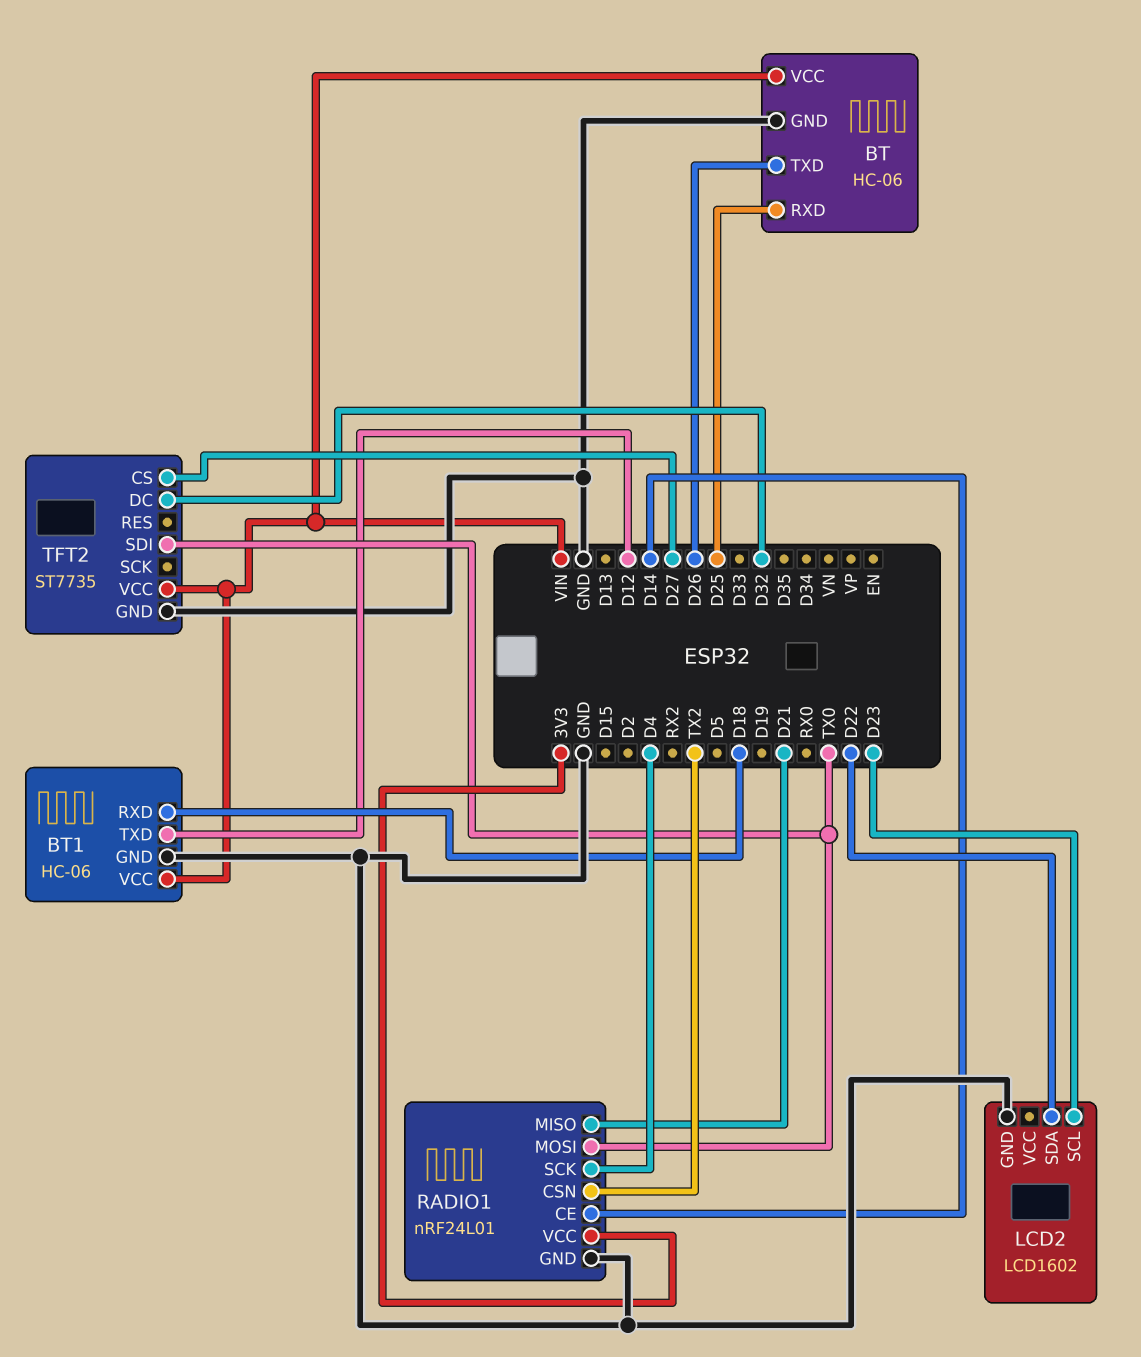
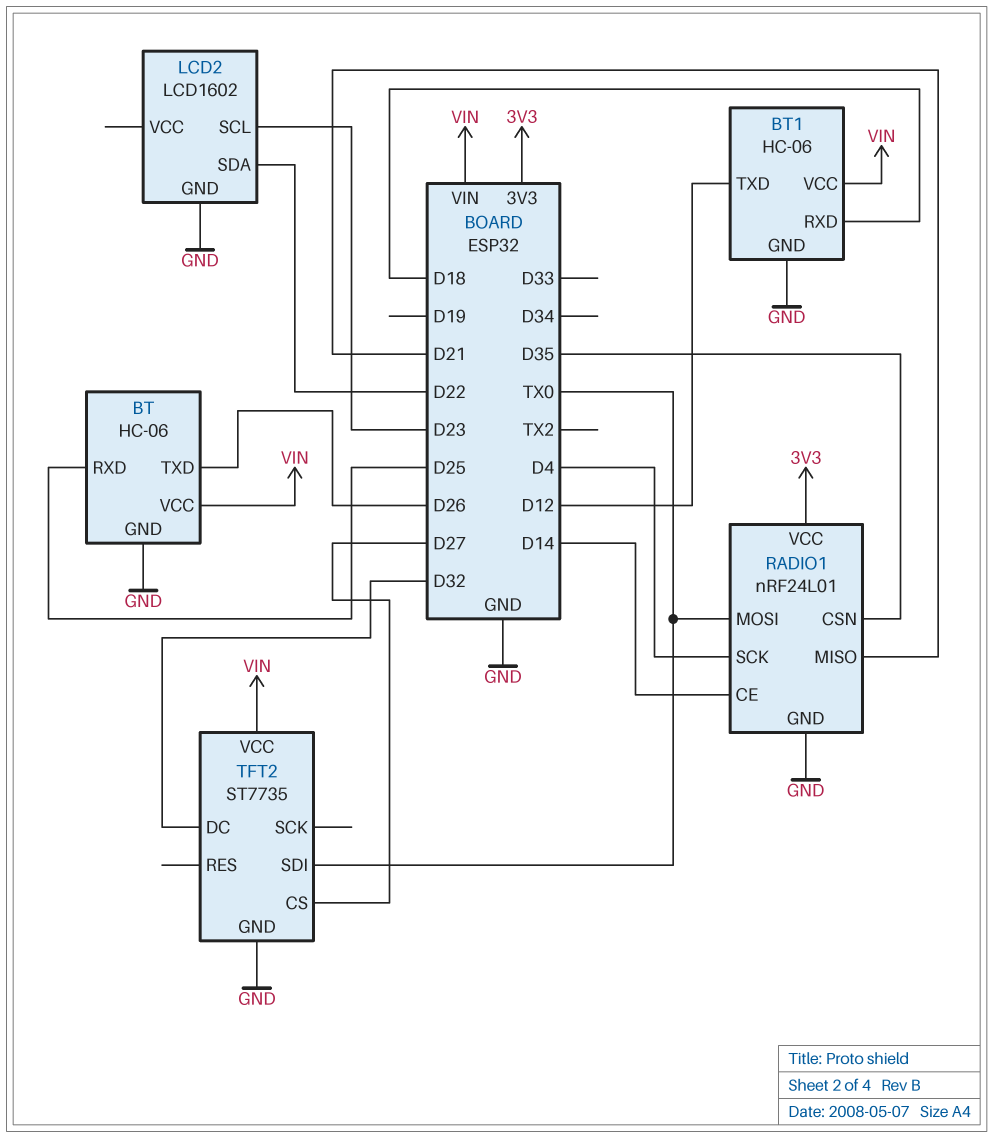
RADIO1 pin CSN: TX2 -> D35

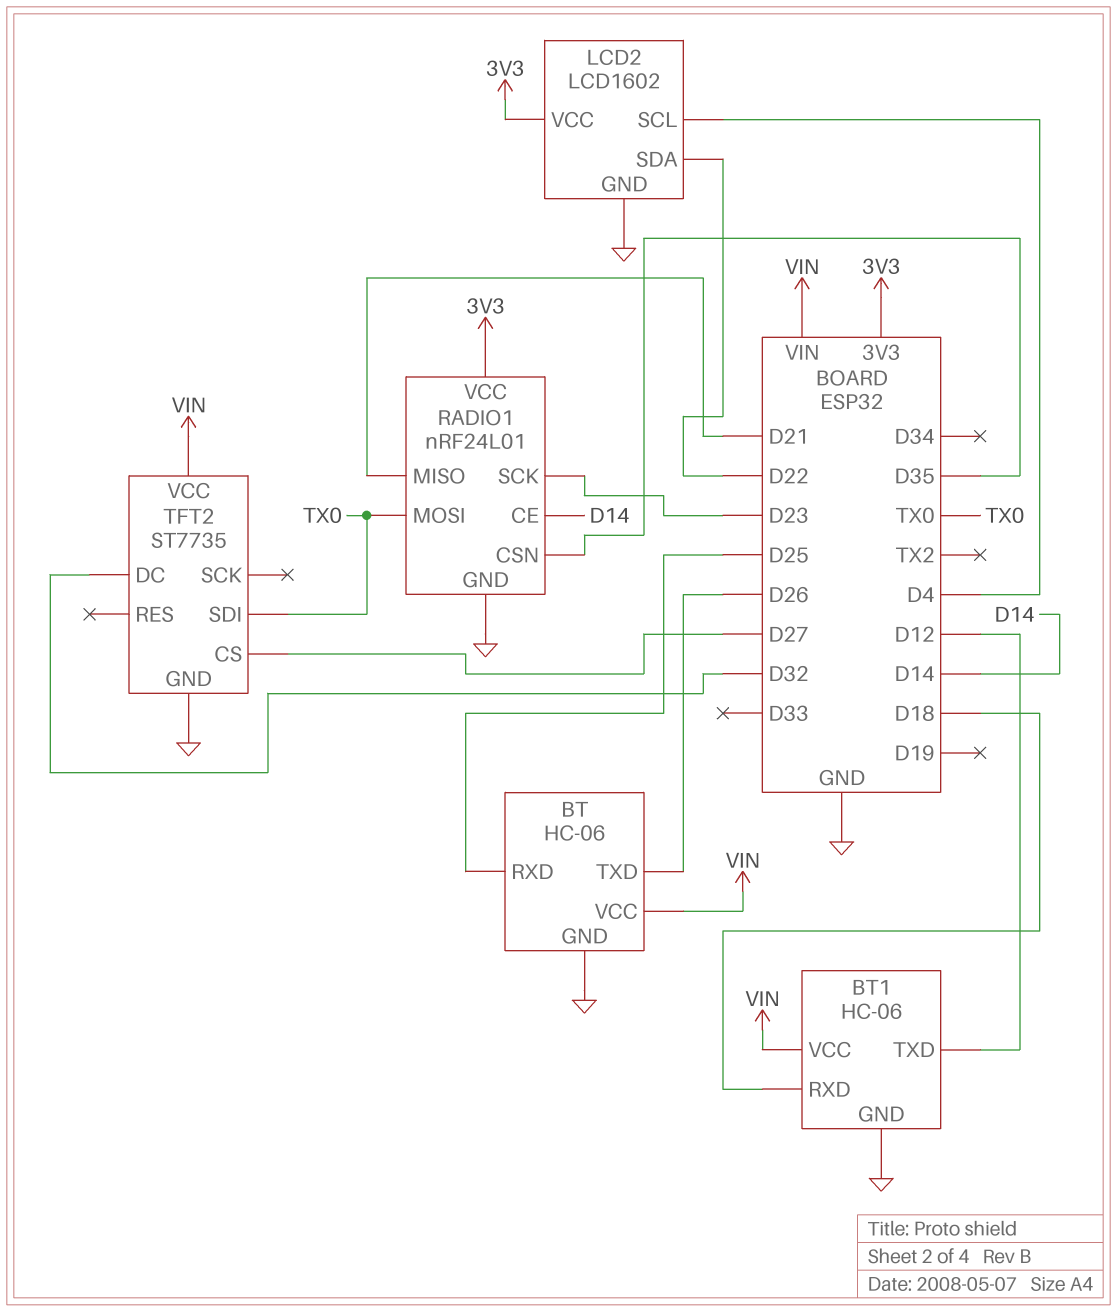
LCD2 pin SCL: D23 -> D4
LCD2 pin VCC: none -> 3V3
RADIO1 pin SCK: D4 -> D23

